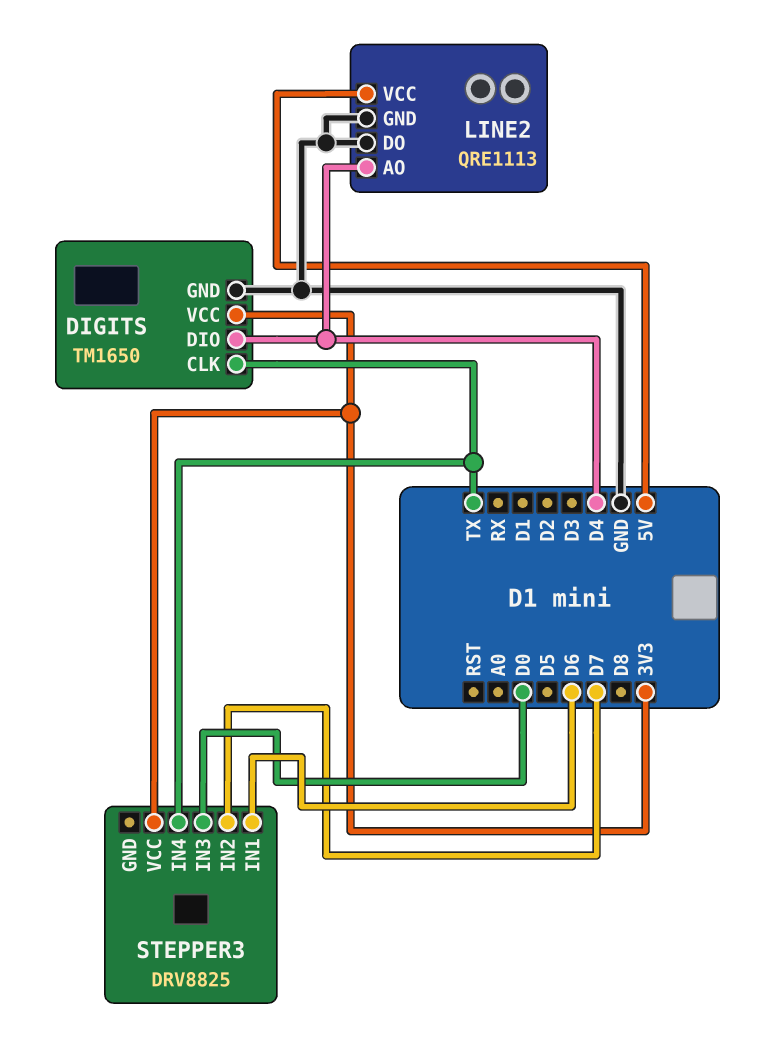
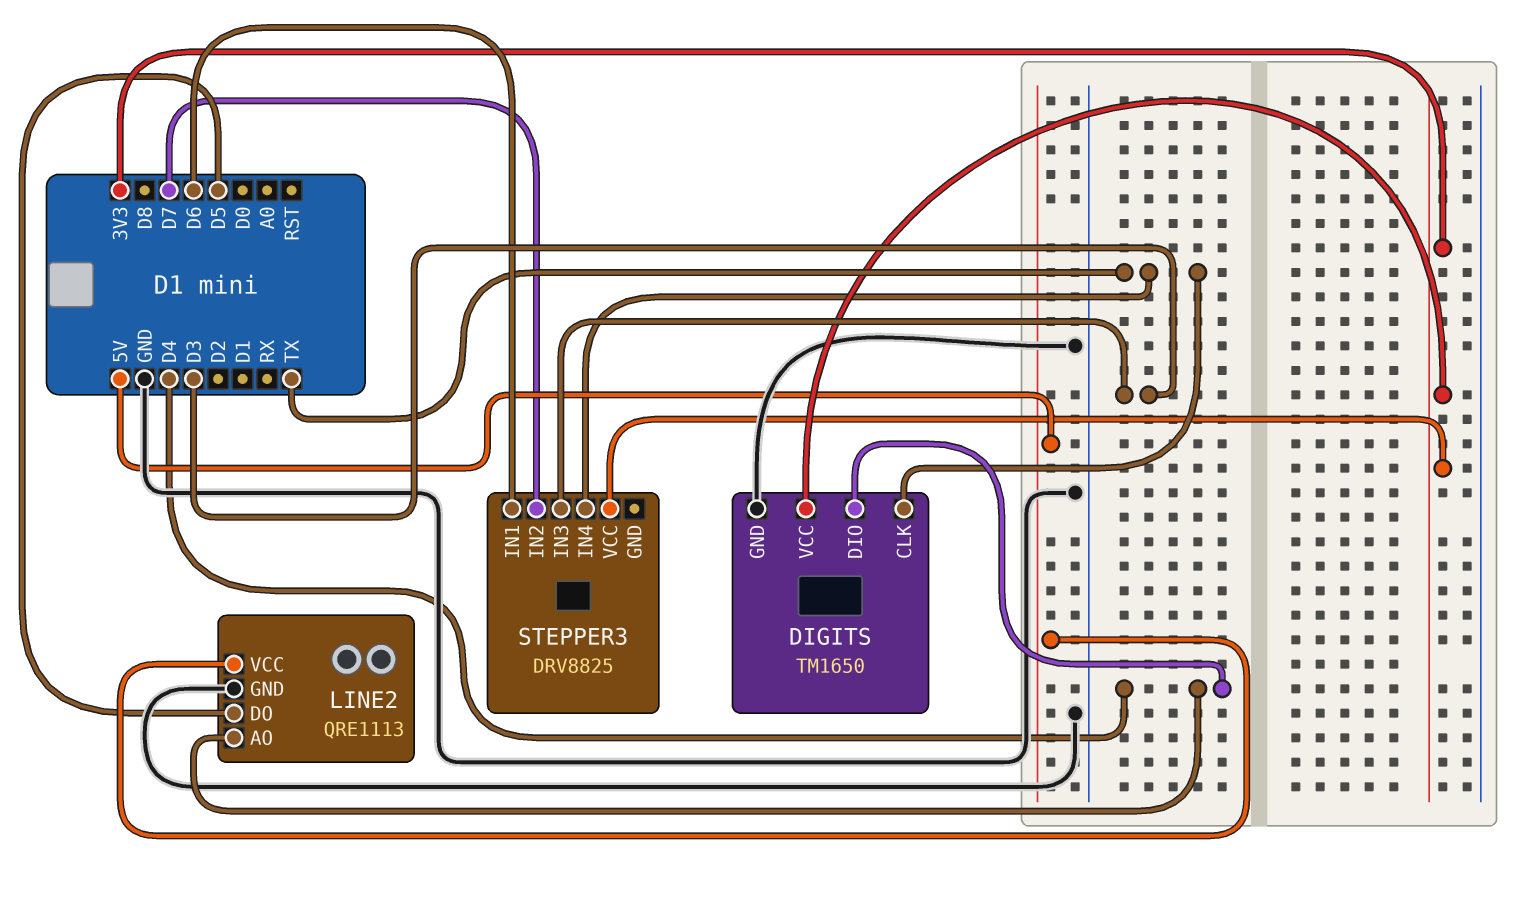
LINE2 pin DO: GND -> D5
STEPPER3 pin IN3: D0 -> D3

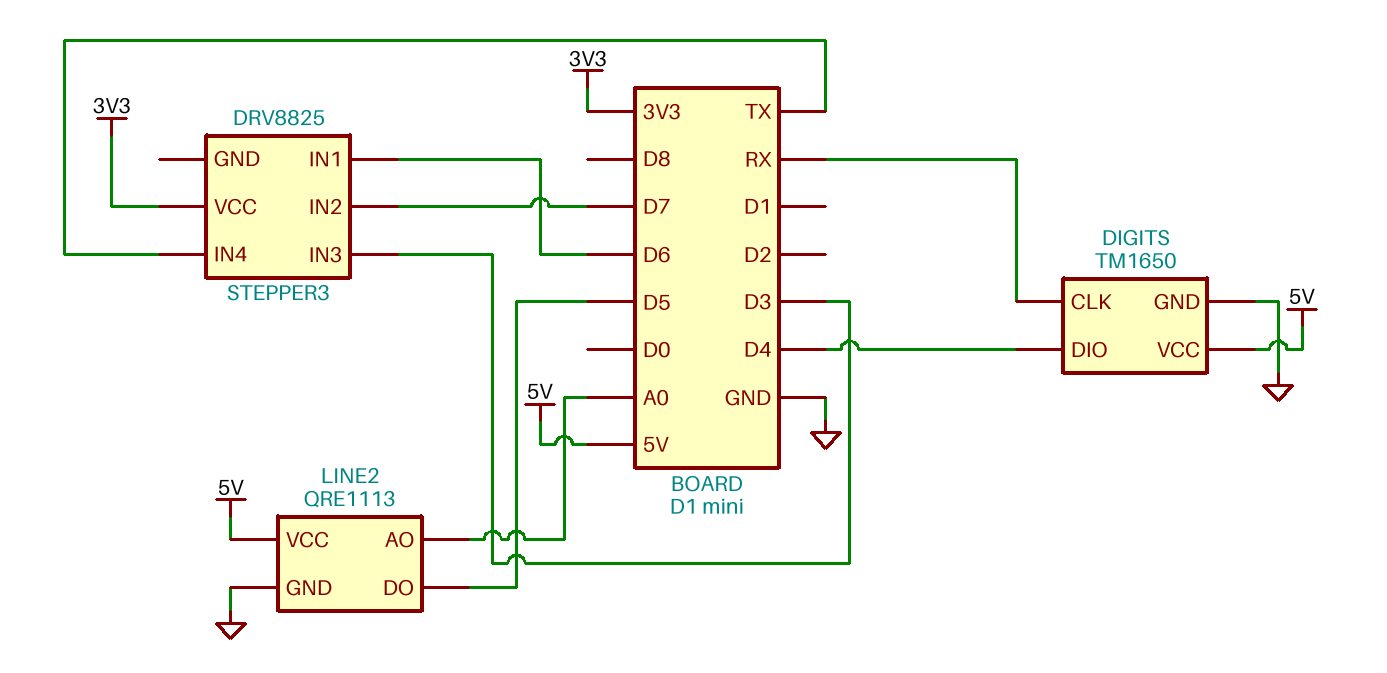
DIGITS pin CLK: TX -> RX
DIGITS pin VCC: 3V3 -> 5V
LINE2 pin AO: D4 -> A0

